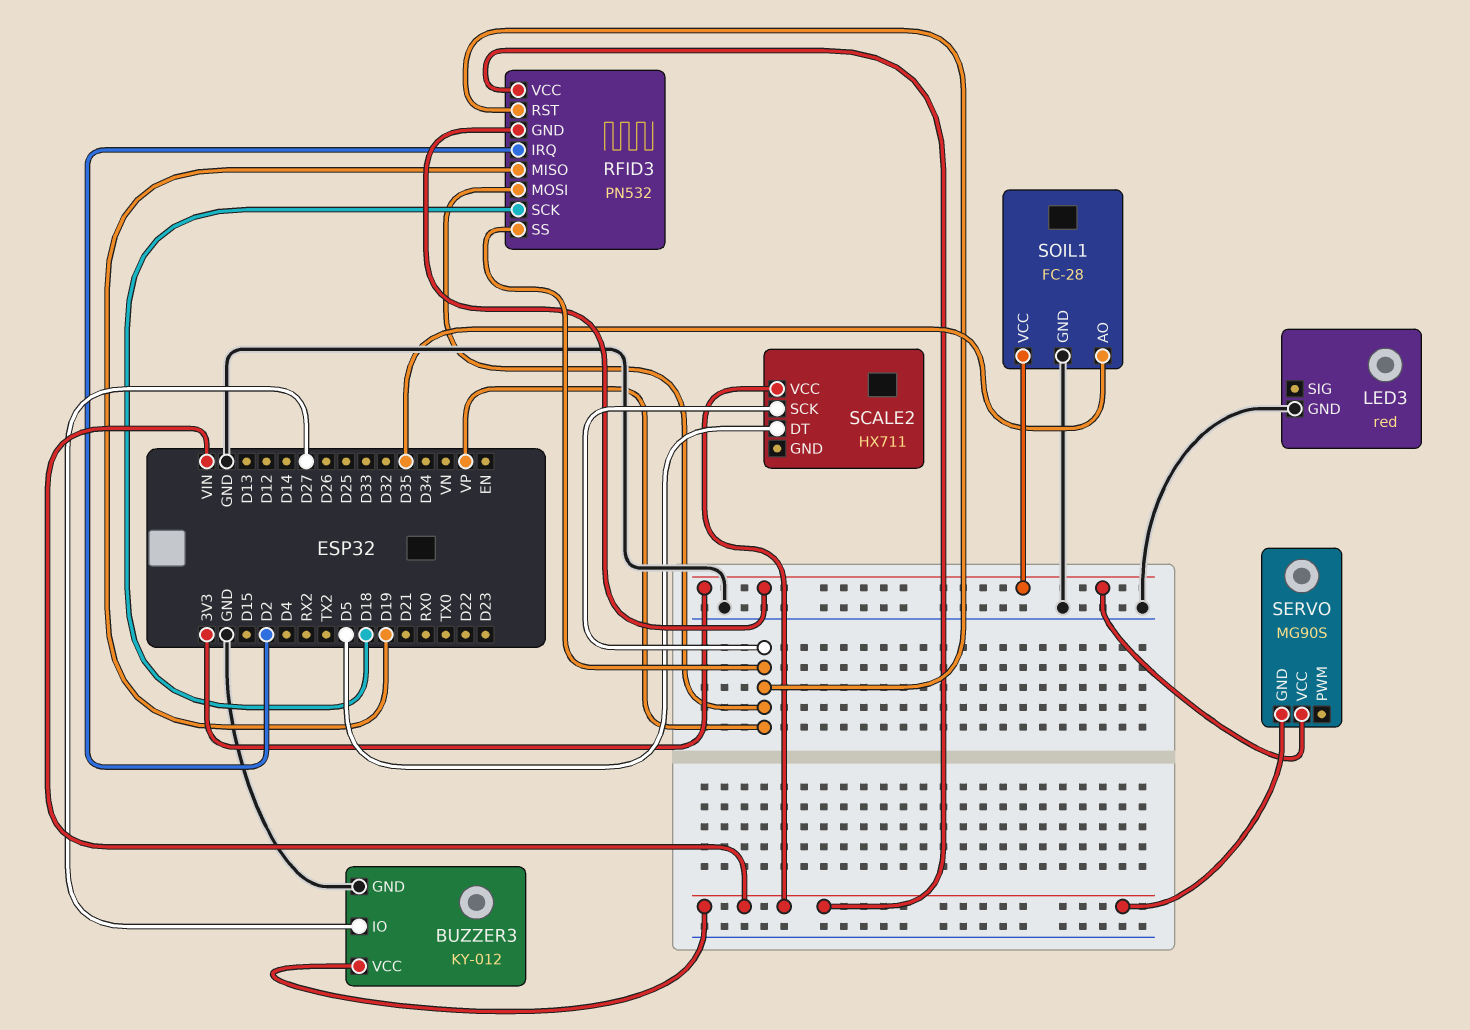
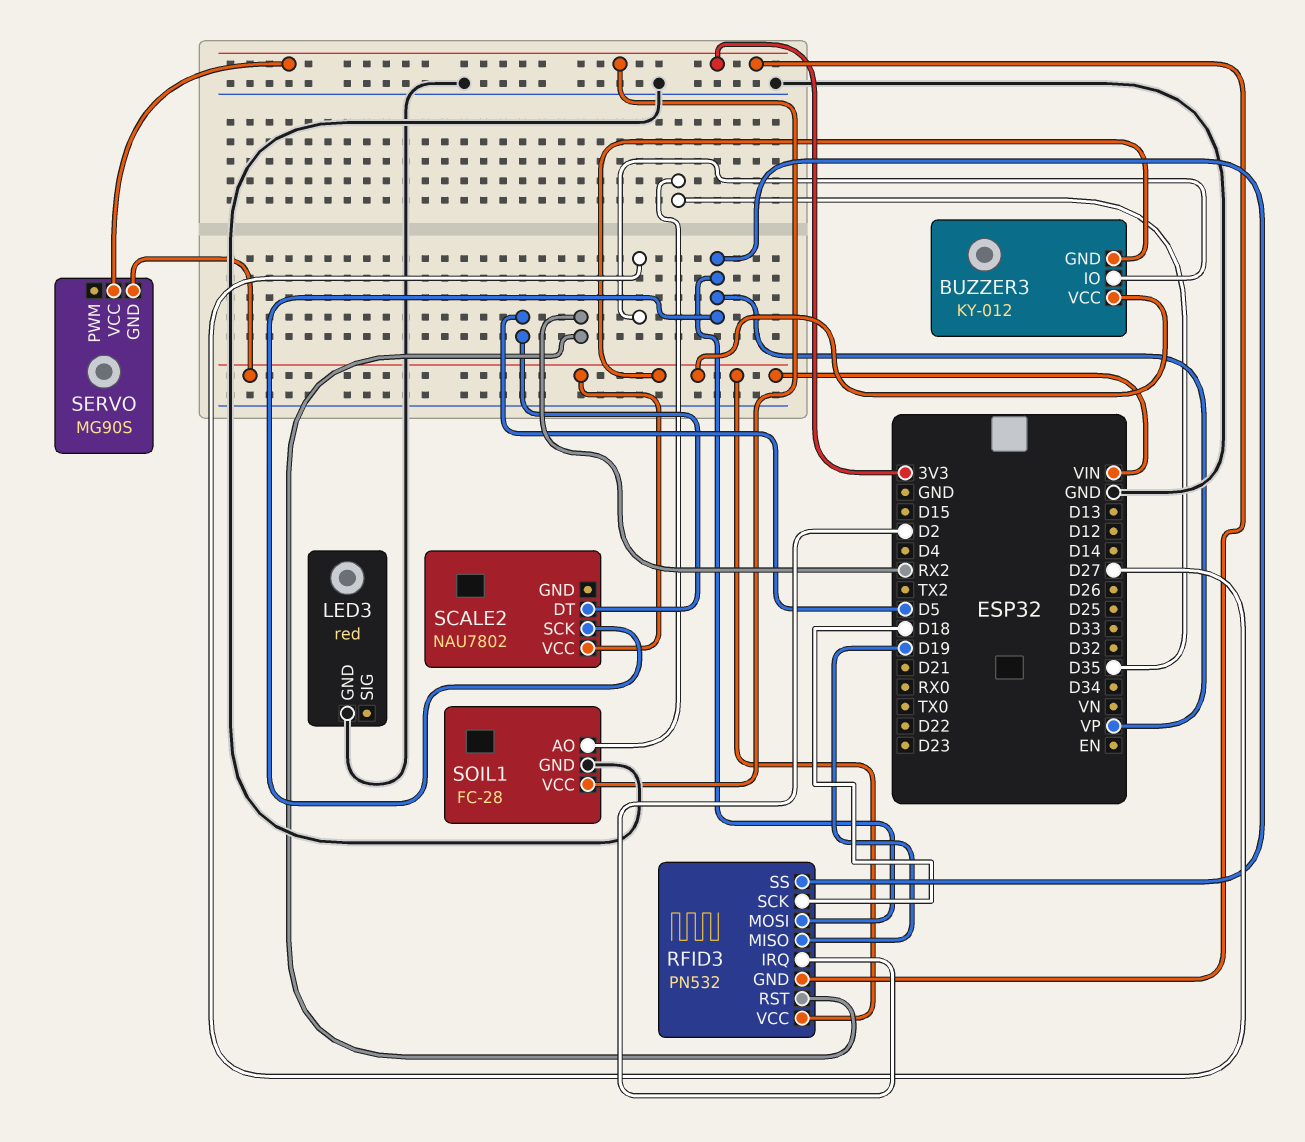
BUZZER3 pin GND: GND -> VIN
RFID3 pin RST: VP -> RX2
SCALE2: HX711 -> NAU7802

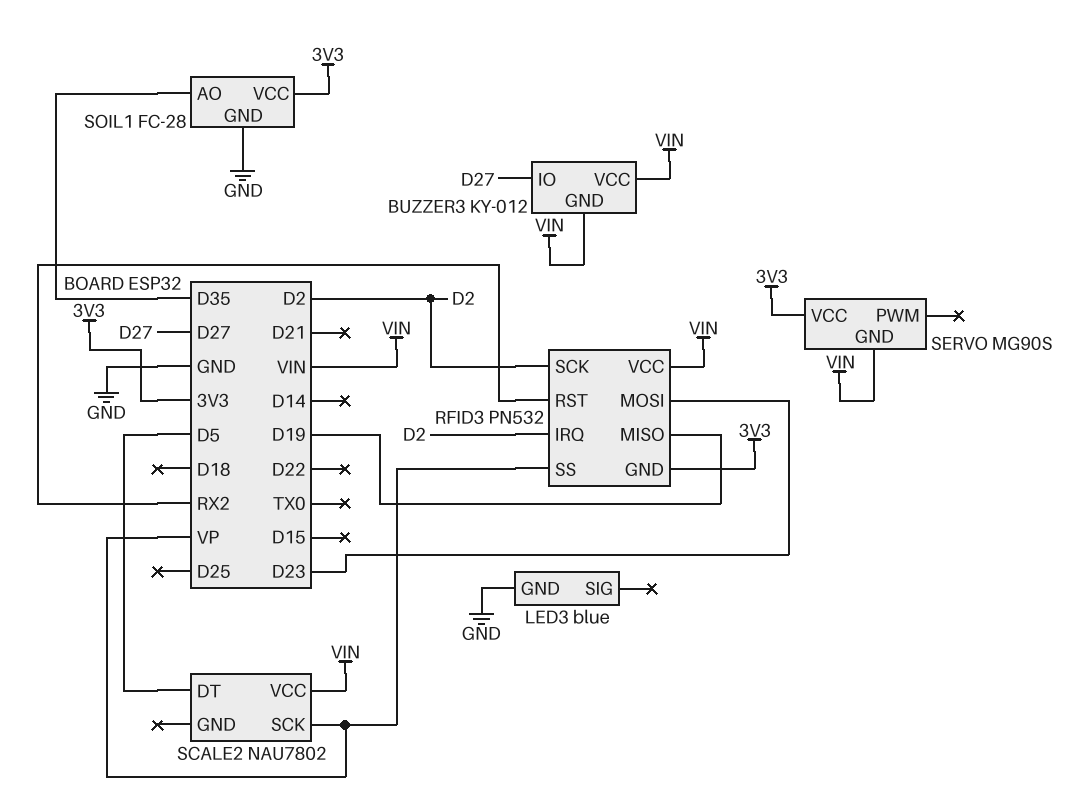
LED3: red -> blue
RFID3 pin MOSI: VP -> D23
RFID3 pin SCK: D18 -> D2

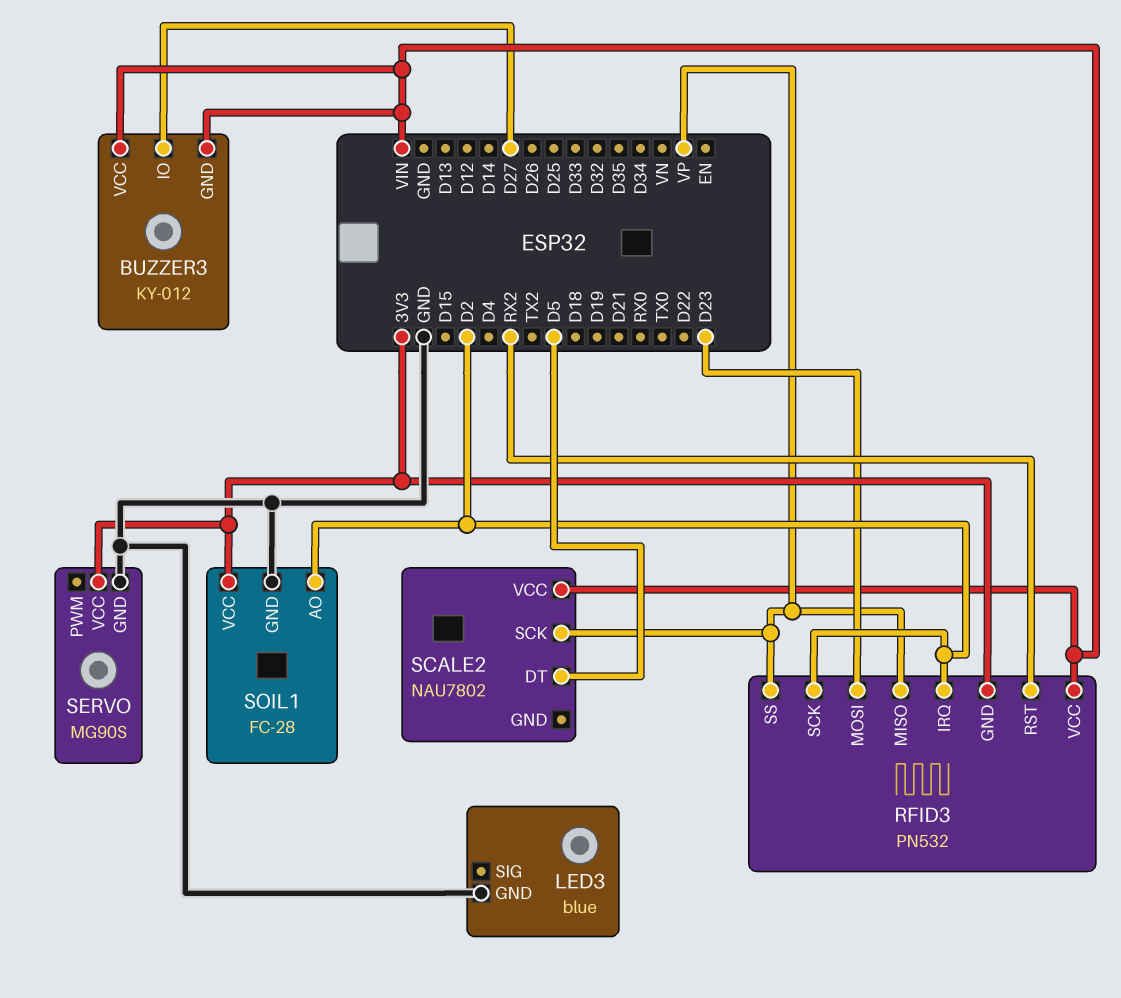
RFID3 pin MISO: D19 -> VP
SERVO pin GND: VIN -> GND
SOIL1 pin AO: D35 -> D2

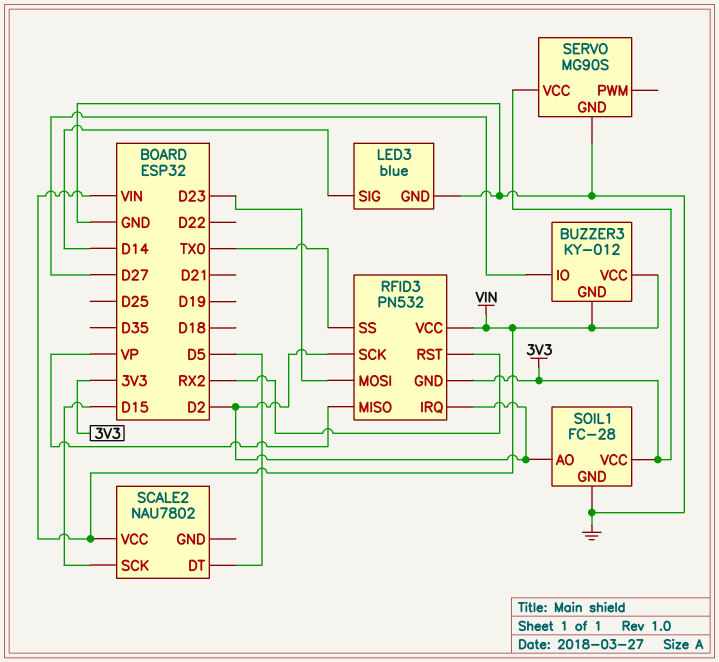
LED3 pin SIG: none -> D14
RFID3 pin SS: VP -> TX0
SCALE2 pin SCK: VP -> D15

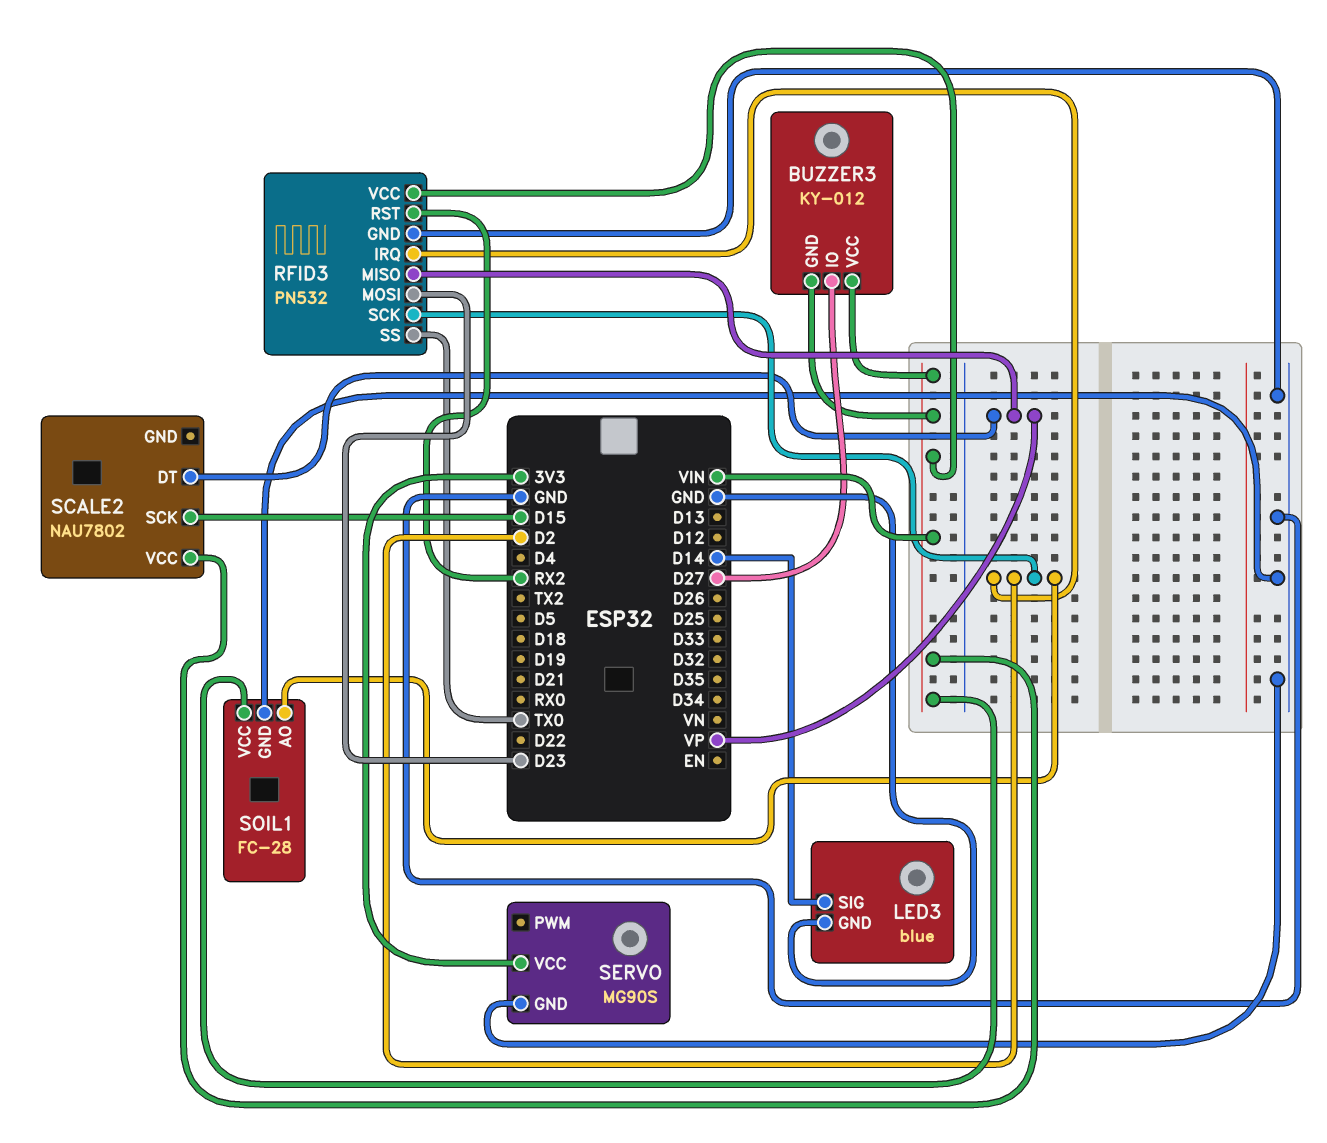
RFID3 pin GND: 3V3 -> GND
SCALE2 pin DT: D5 -> VP
SOIL1 pin VCC: 3V3 -> VIN

